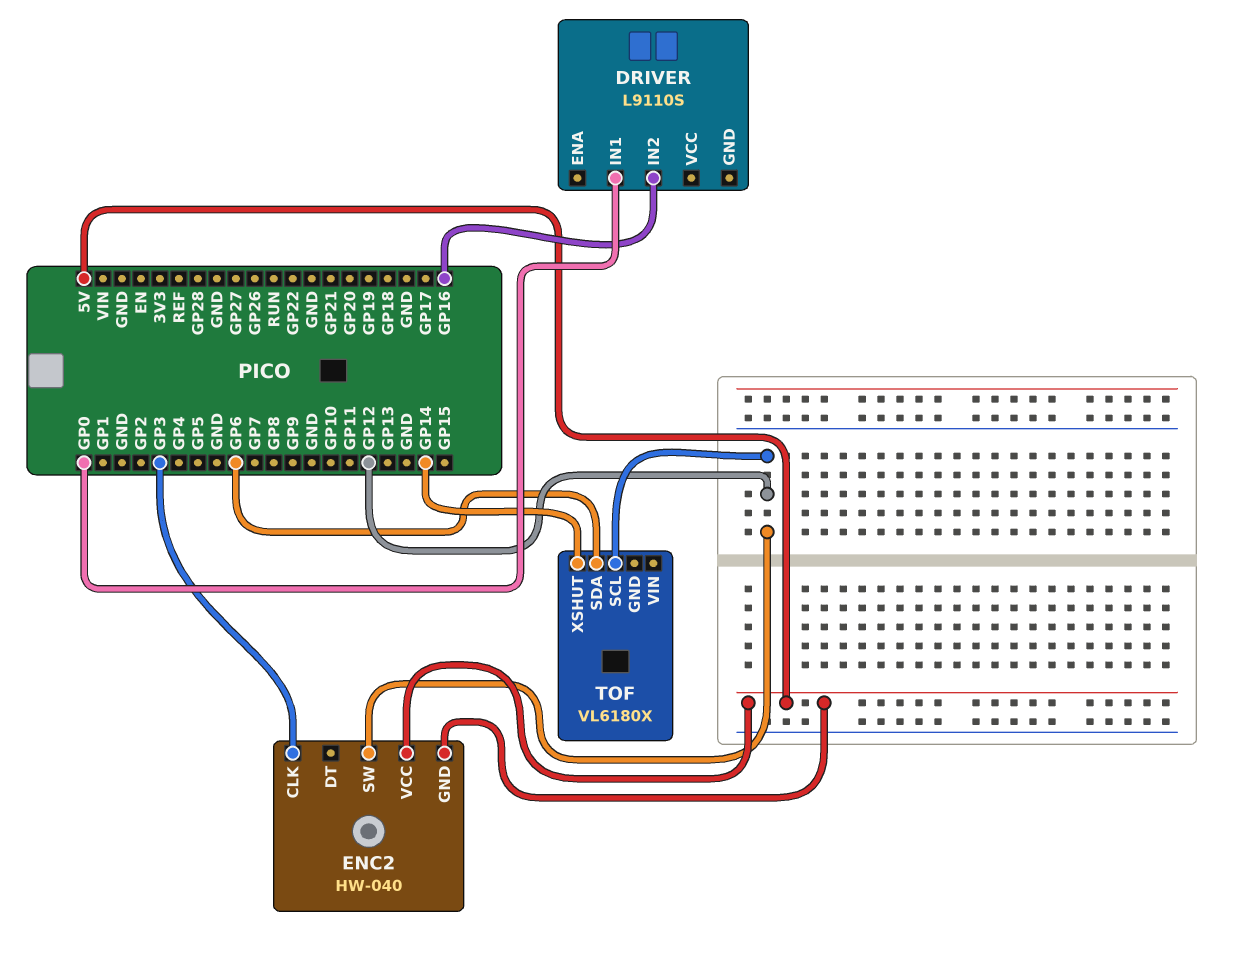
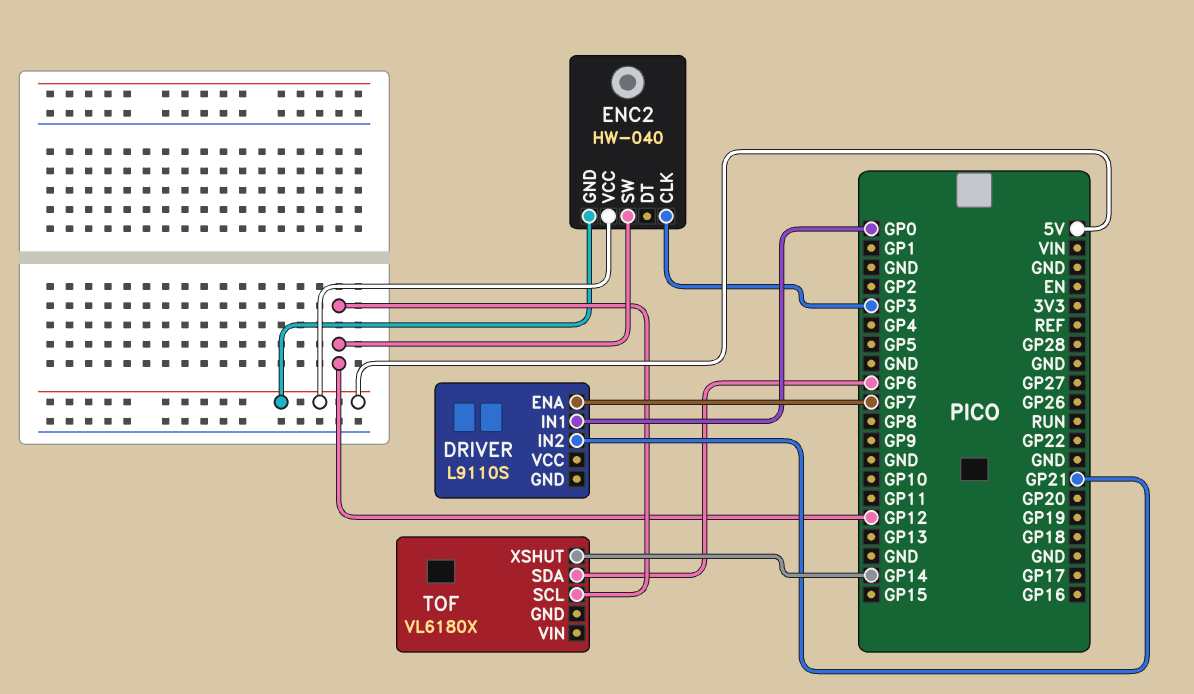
DRIVER pin ENA: none -> GP7
DRIVER pin IN2: GP16 -> GP21

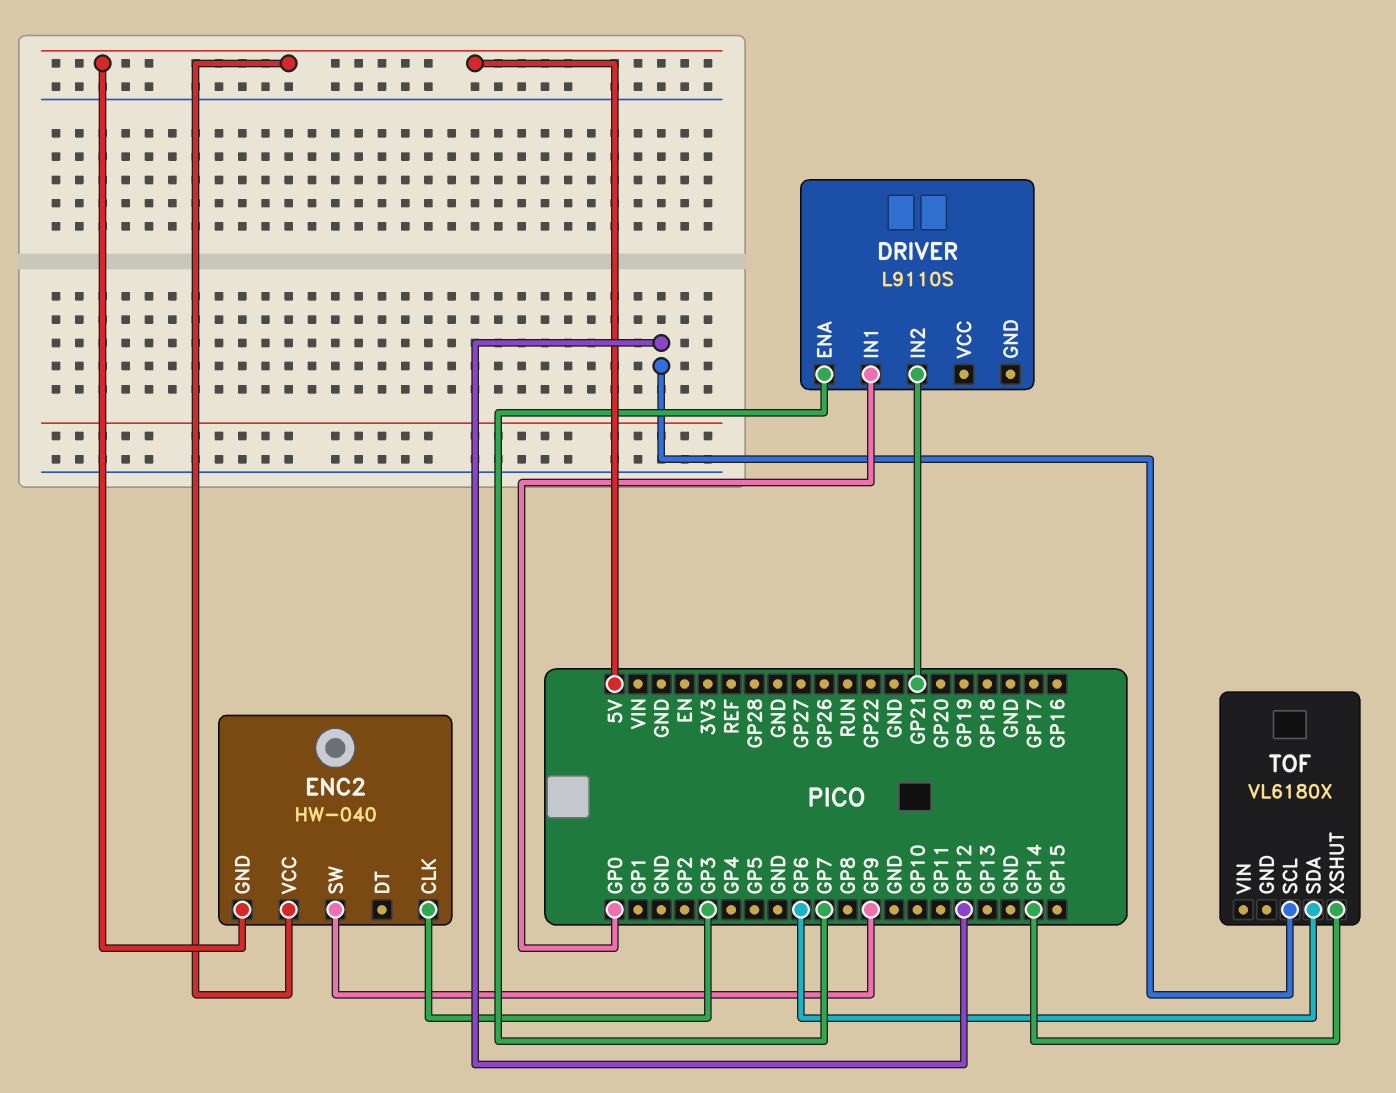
ENC2 pin SW: GP12 -> GP9

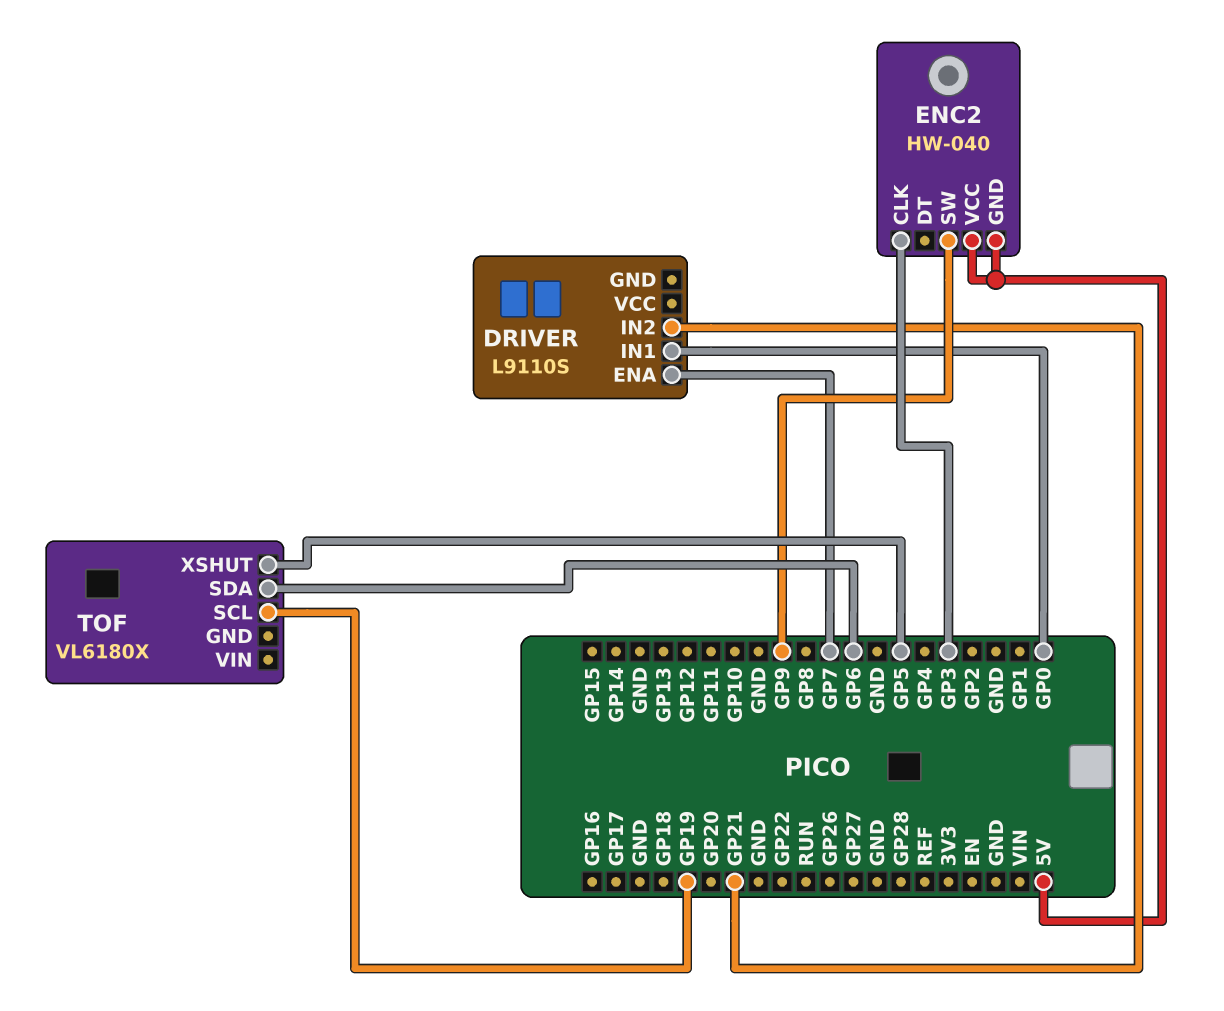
TOF pin SCL: GP12 -> GP19
TOF pin XSHUT: GP14 -> GP5

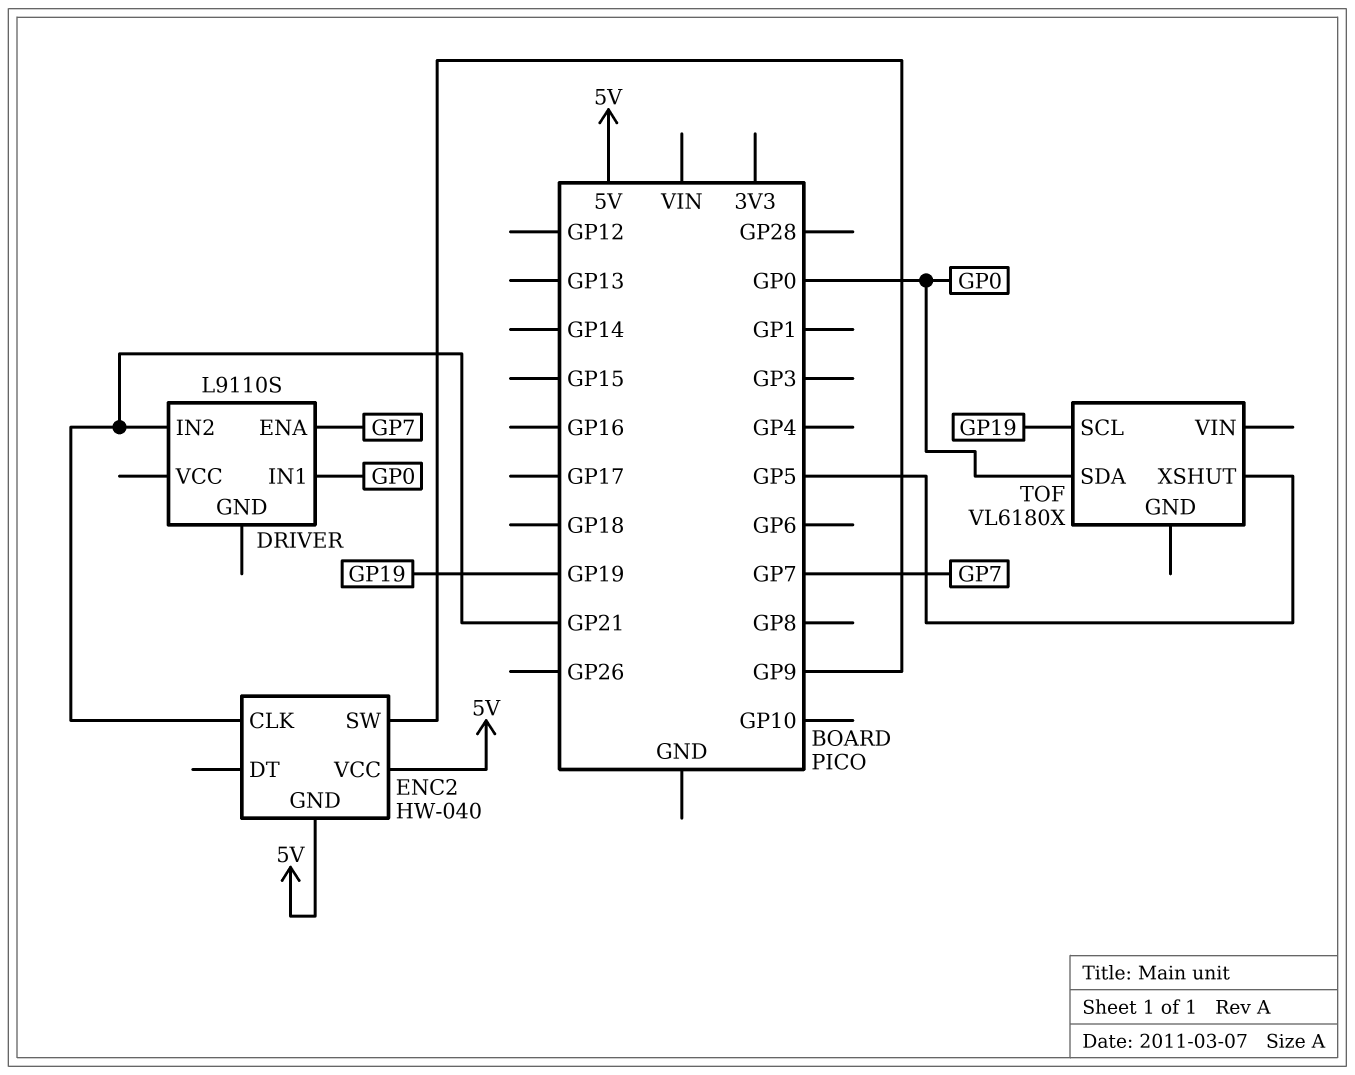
ENC2 pin CLK: GP3 -> GP21
TOF pin SDA: GP6 -> GP0

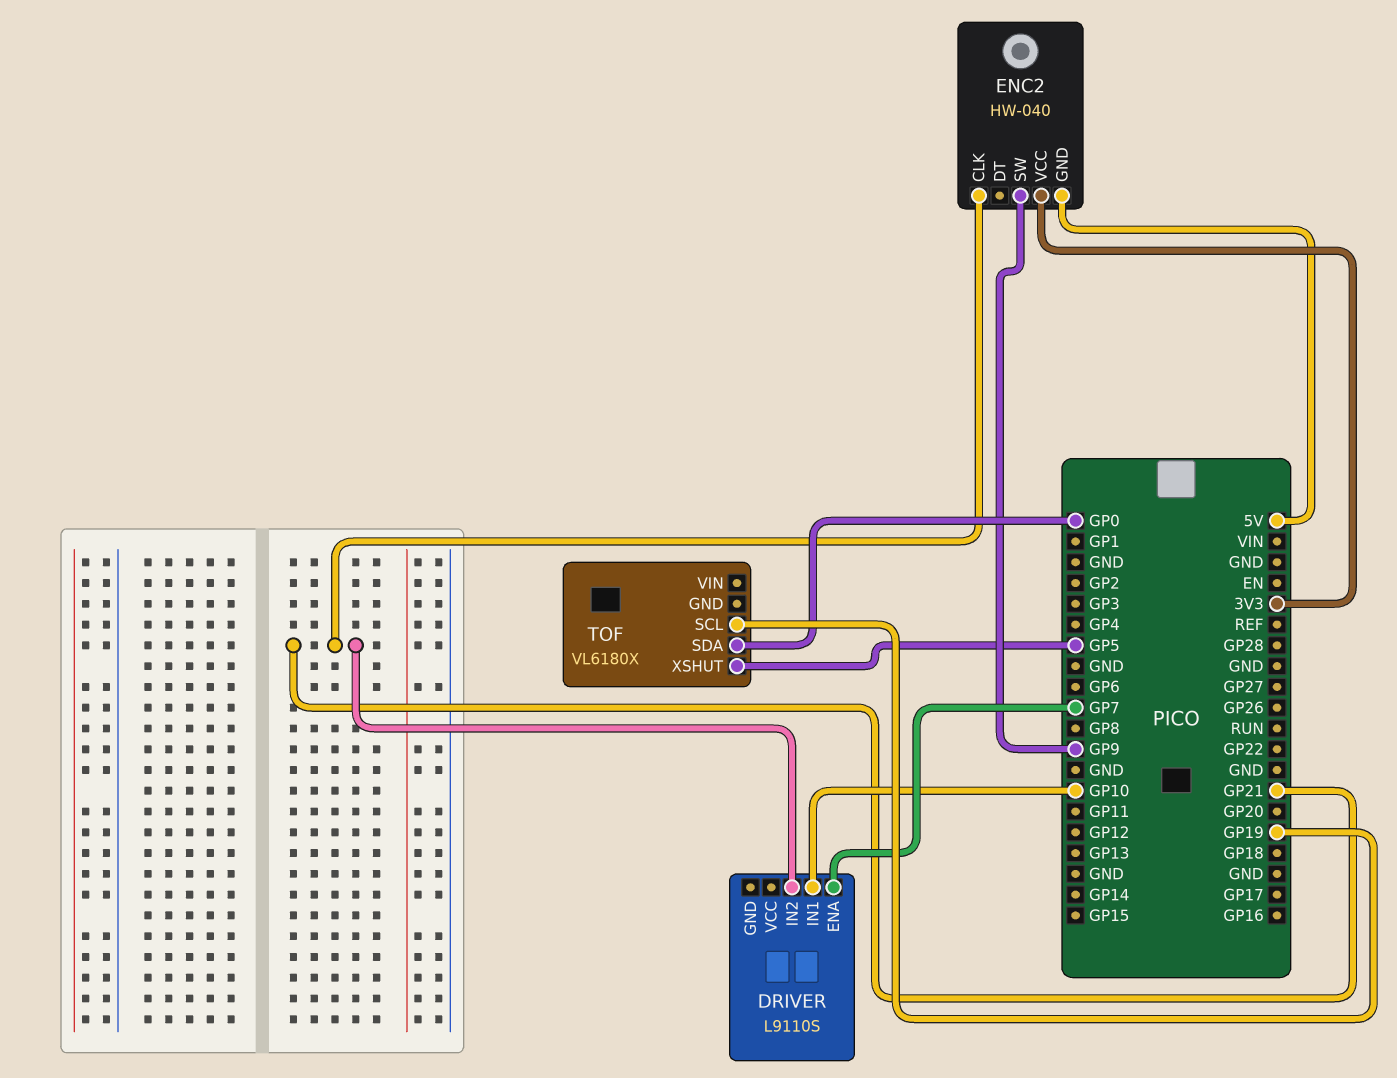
DRIVER pin IN1: GP0 -> GP10
ENC2 pin VCC: 5V -> 3V3

